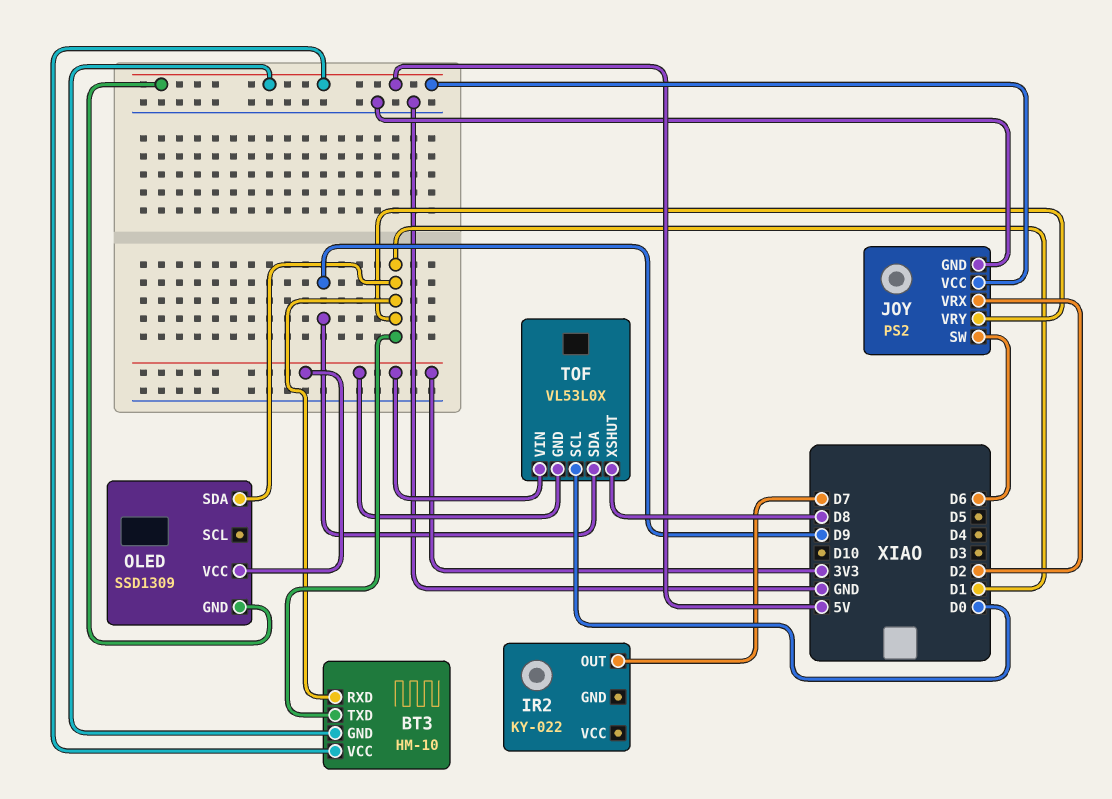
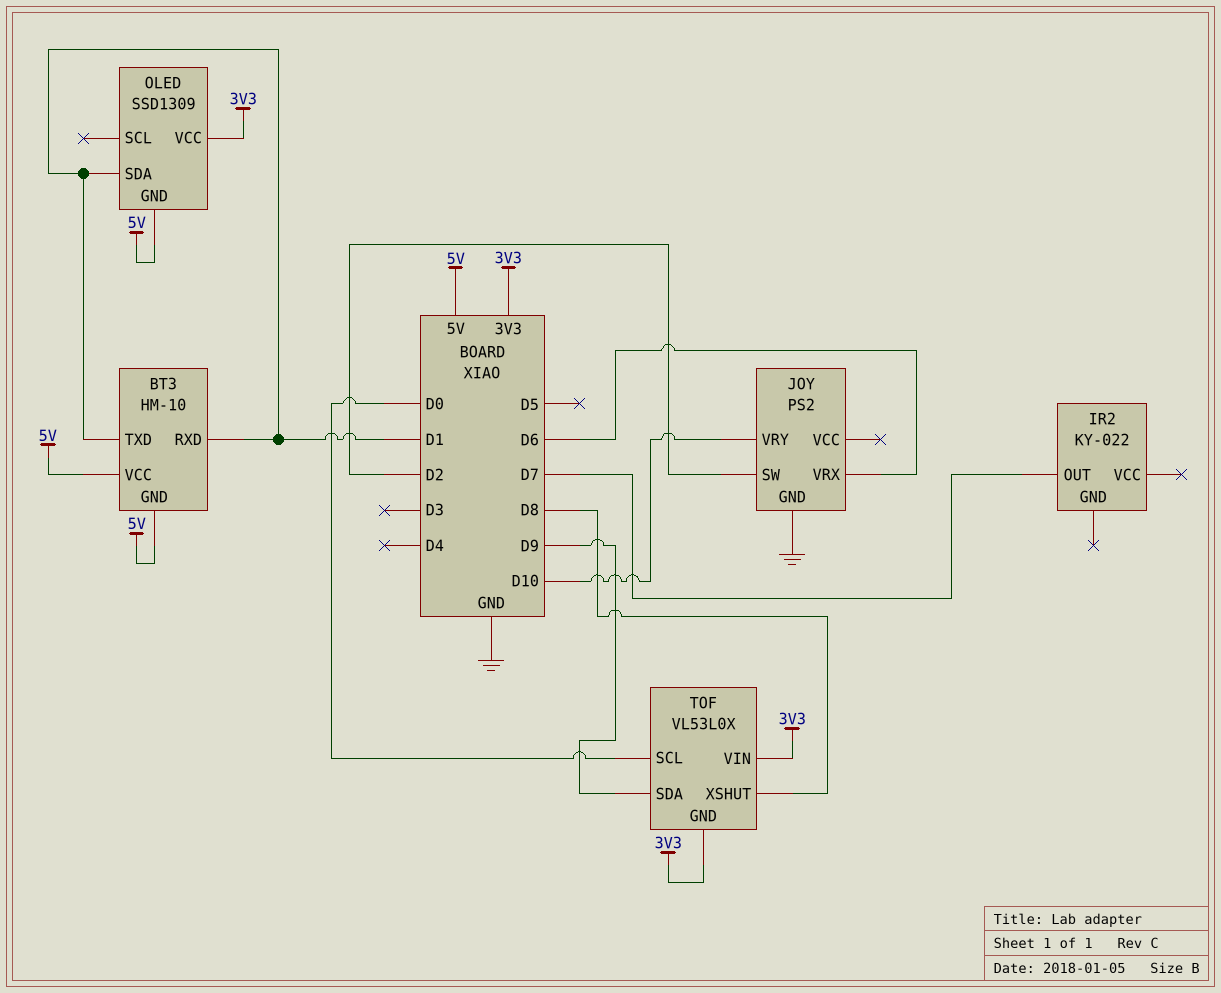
JOY pin SW: D6 -> D2
JOY pin VCC: 5V -> none
JOY pin VRX: D2 -> D6
JOY pin VRY: D1 -> D10

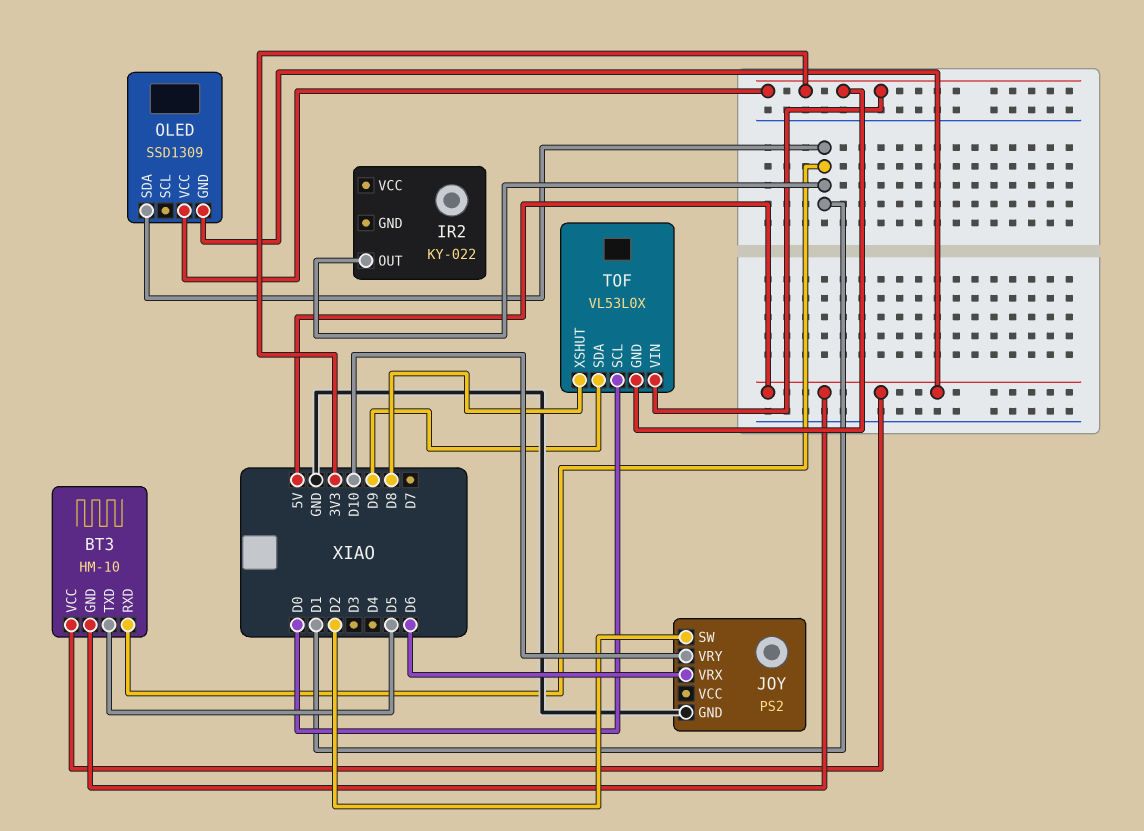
BT3 pin TXD: D1 -> D5
IR2 pin OUT: D7 -> D1

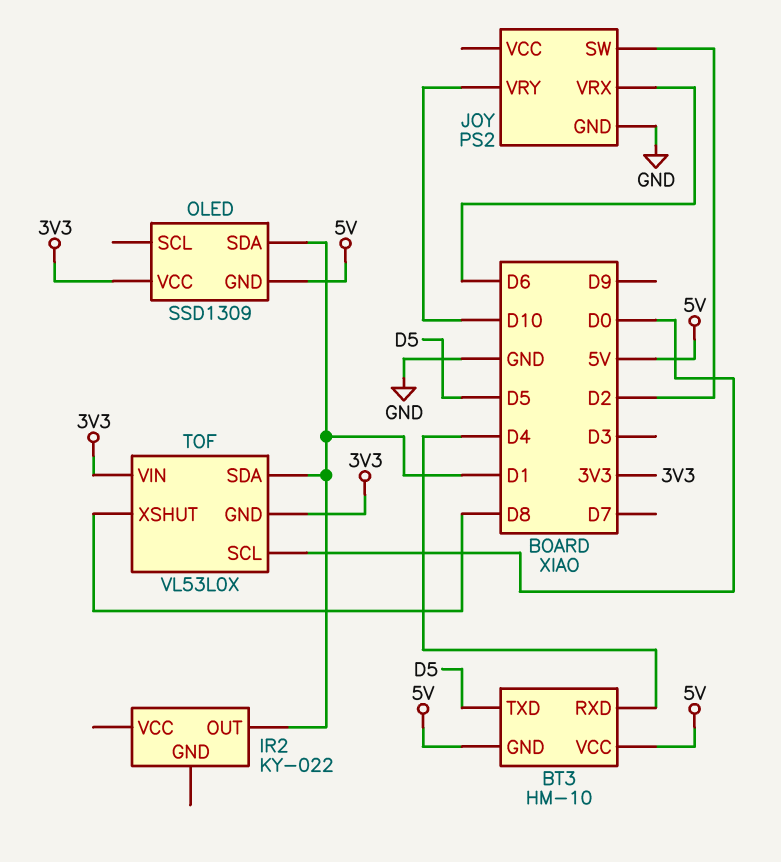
BT3 pin RXD: D1 -> D4
TOF pin SDA: D9 -> D1

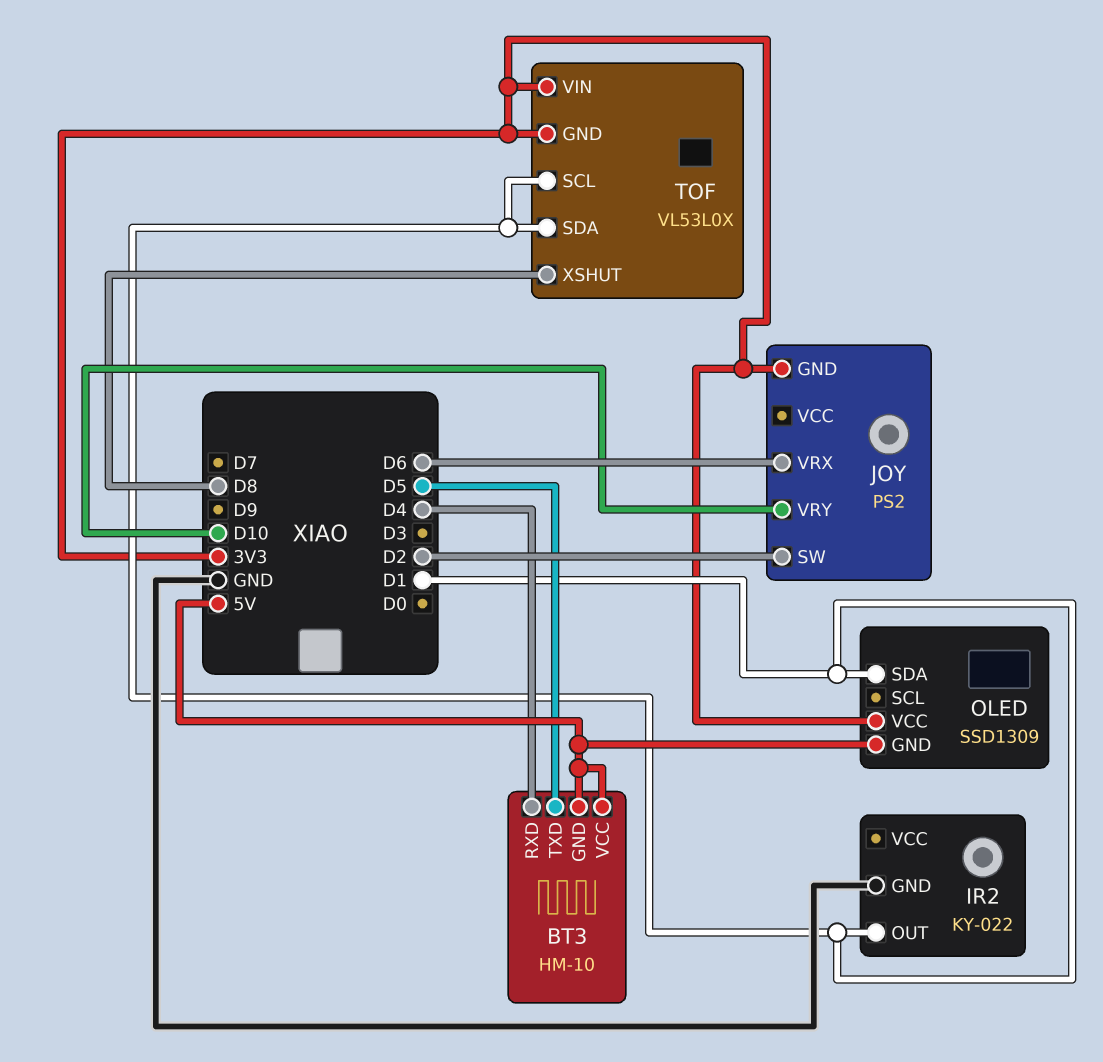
IR2 pin GND: none -> GND
JOY pin GND: GND -> 3V3
TOF pin SCL: D0 -> D1

